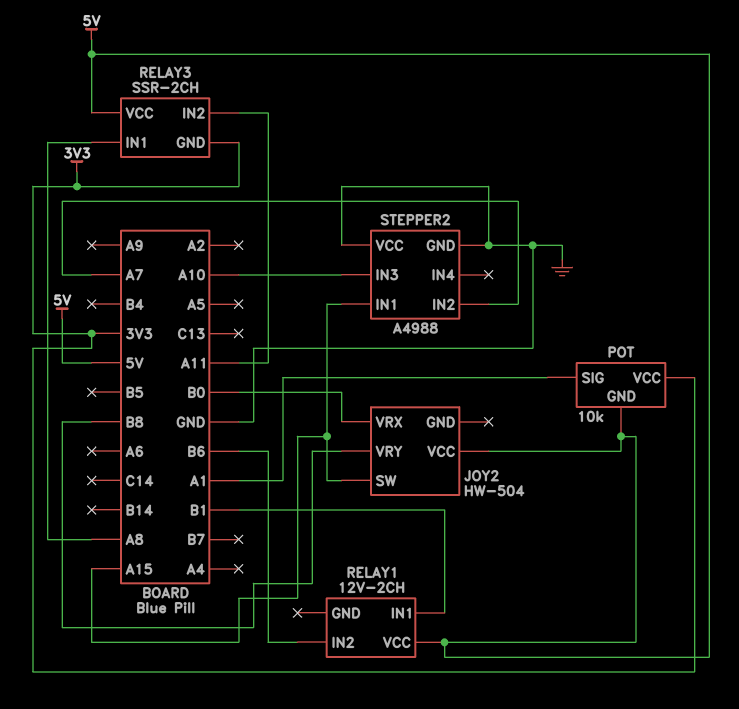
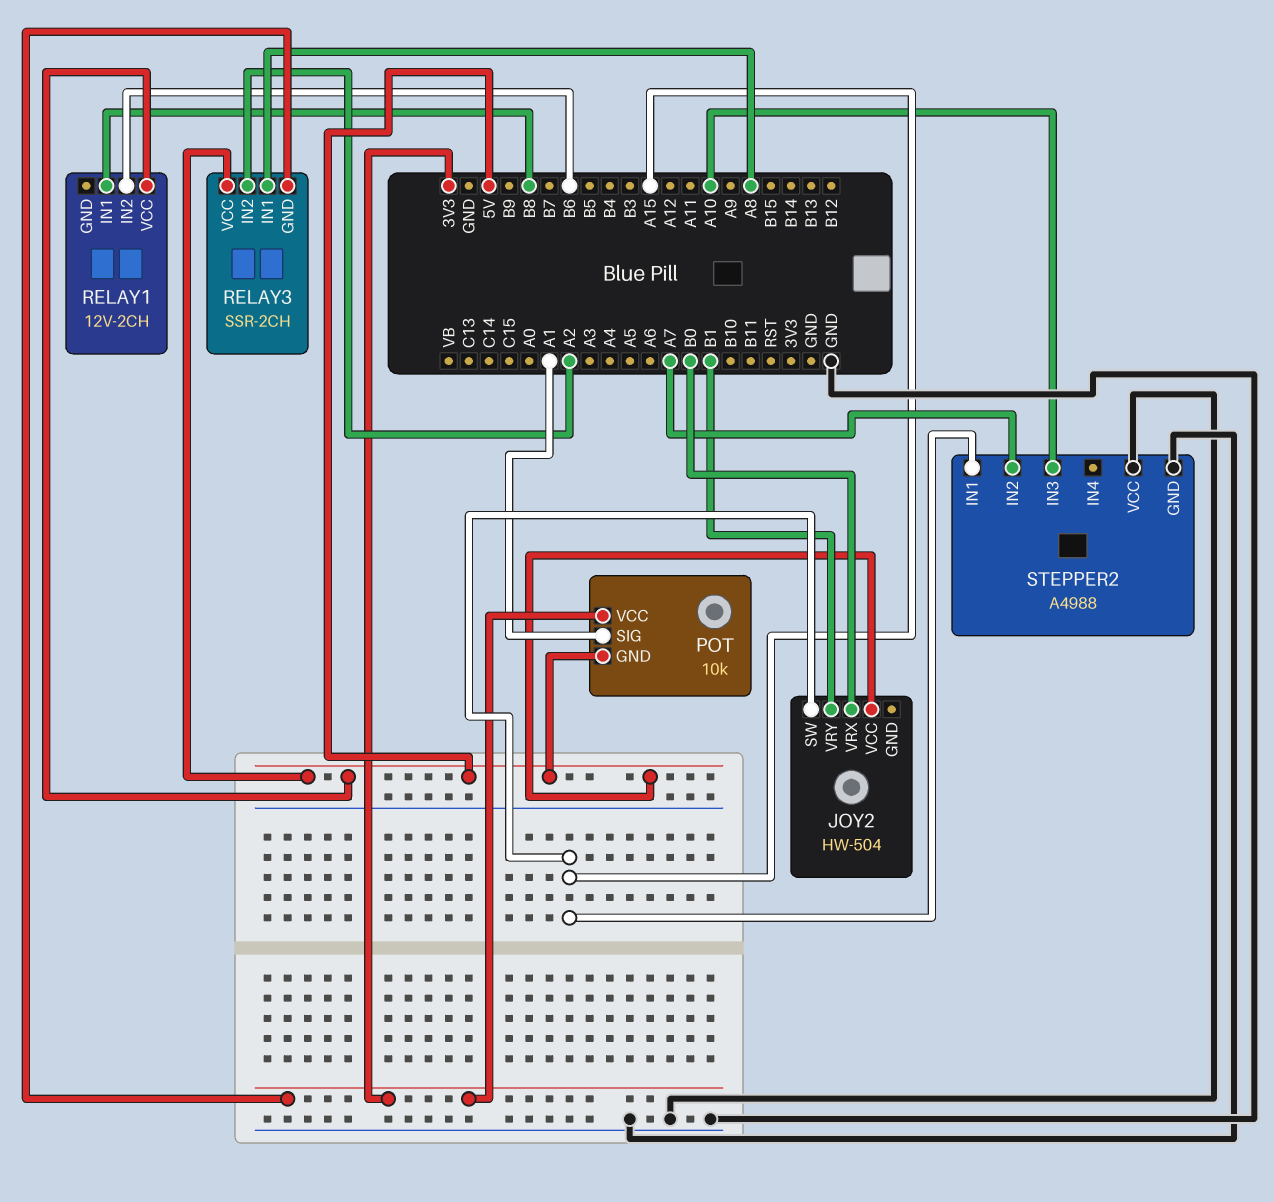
JOY2 pin VRY: B8 -> B1
RELAY1 pin IN1: B1 -> B8
RELAY3 pin IN2: A11 -> A2

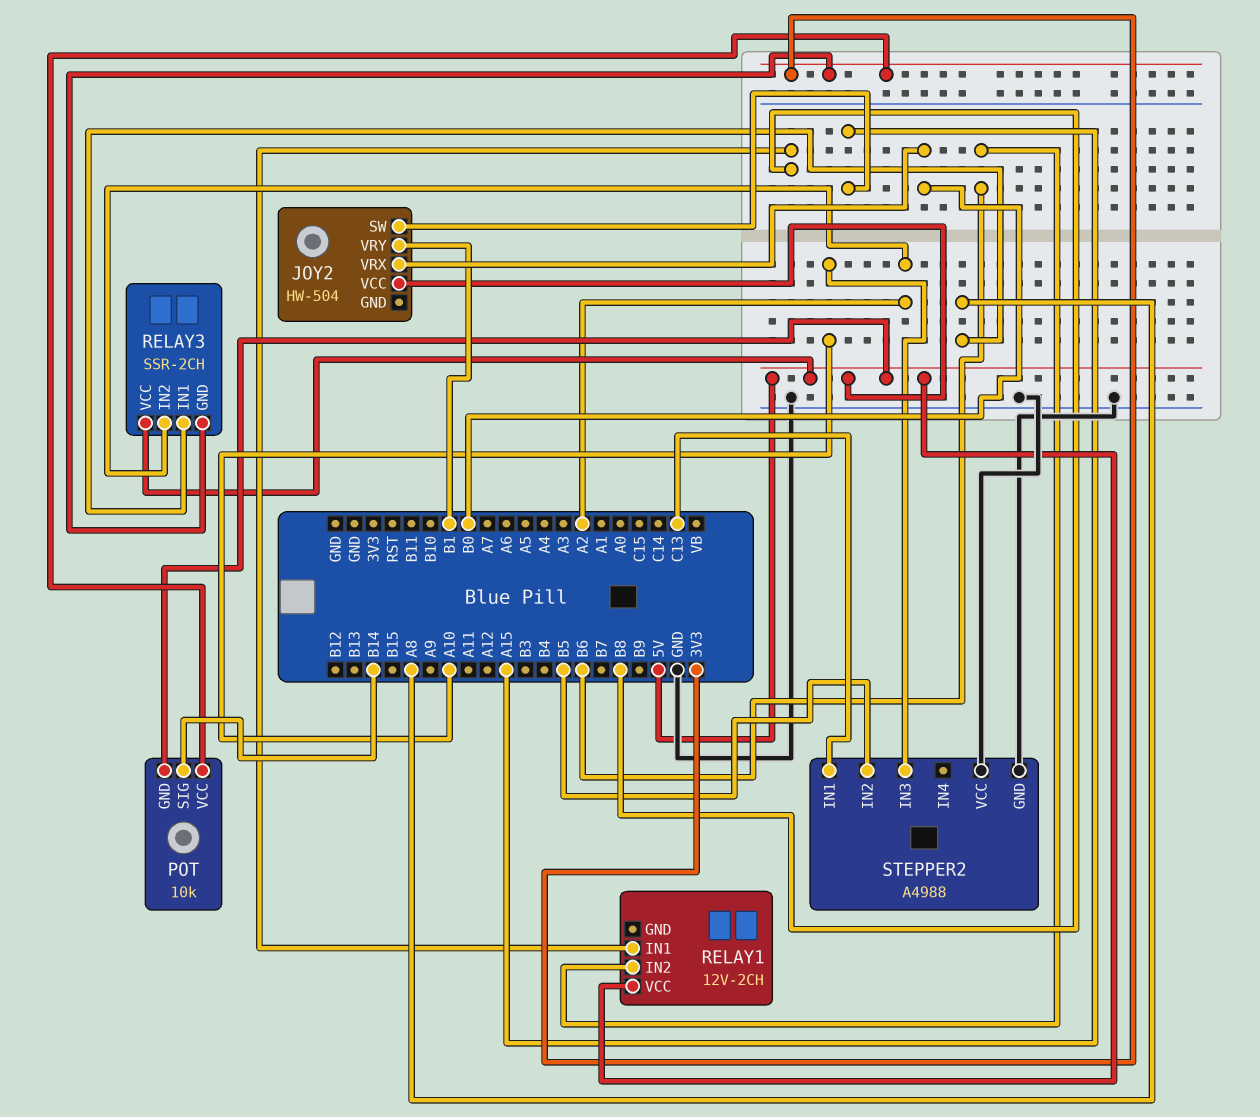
POT pin SIG: A1 -> B14
STEPPER2 pin IN1: A15 -> C13
STEPPER2 pin IN2: A7 -> B5

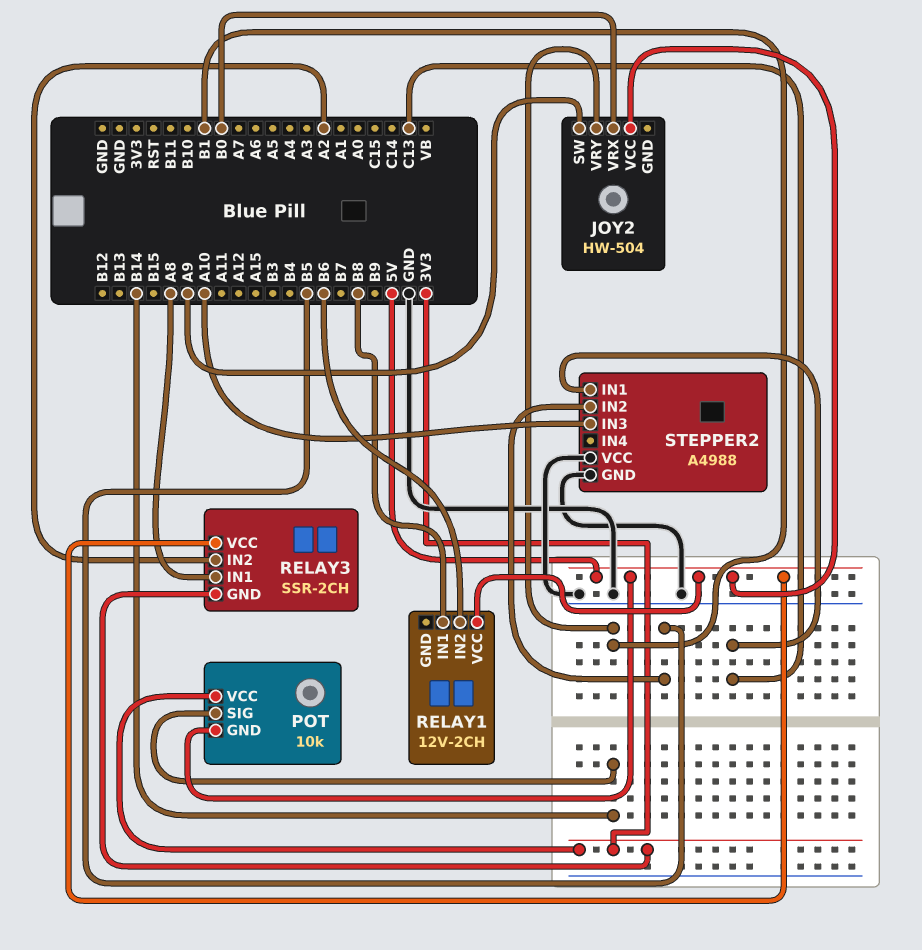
JOY2 pin SW: A15 -> A9

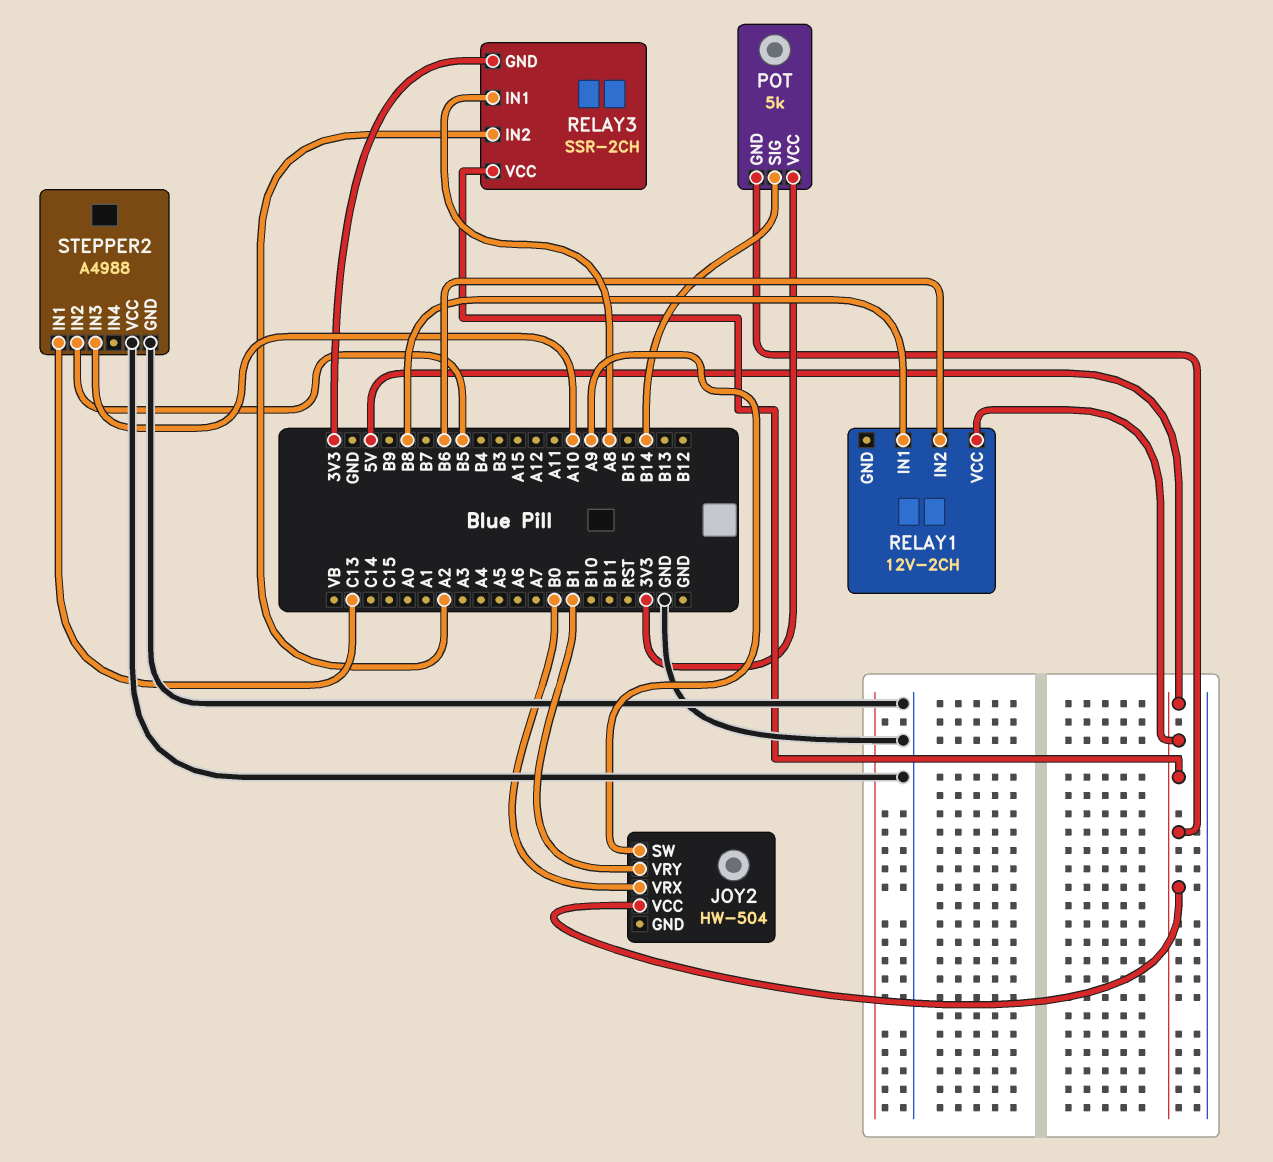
POT: 10k -> 5k

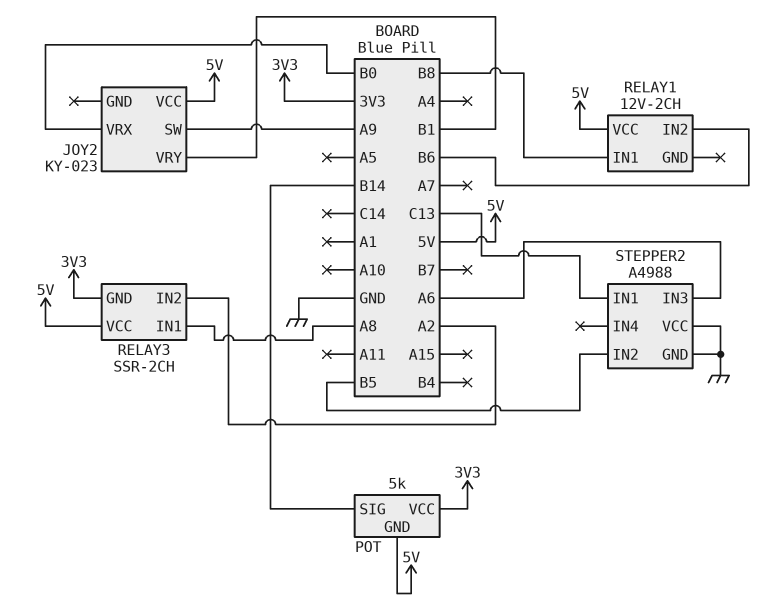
JOY2: HW-504 -> KY-023
STEPPER2 pin IN3: A10 -> A6

